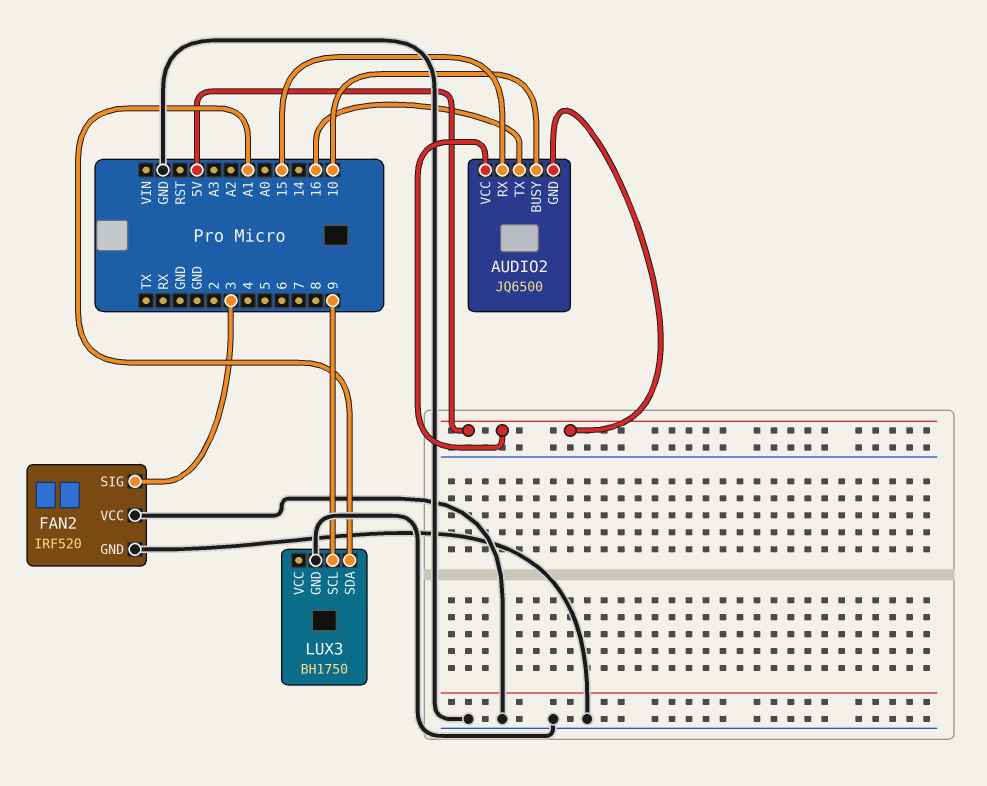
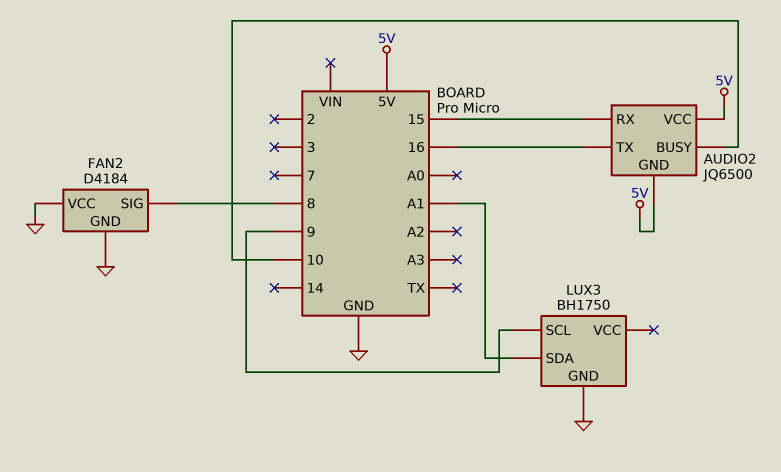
FAN2: IRF520 -> D4184
FAN2 pin SIG: 3 -> 8

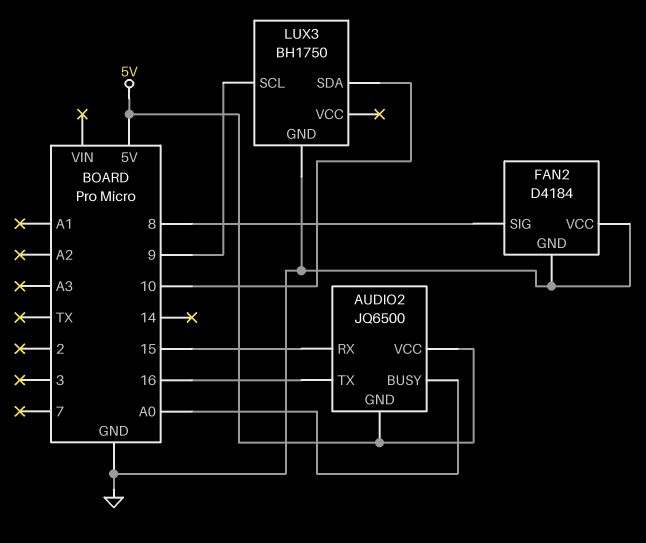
AUDIO2 pin BUSY: 10 -> A0
LUX3 pin SDA: A1 -> 10

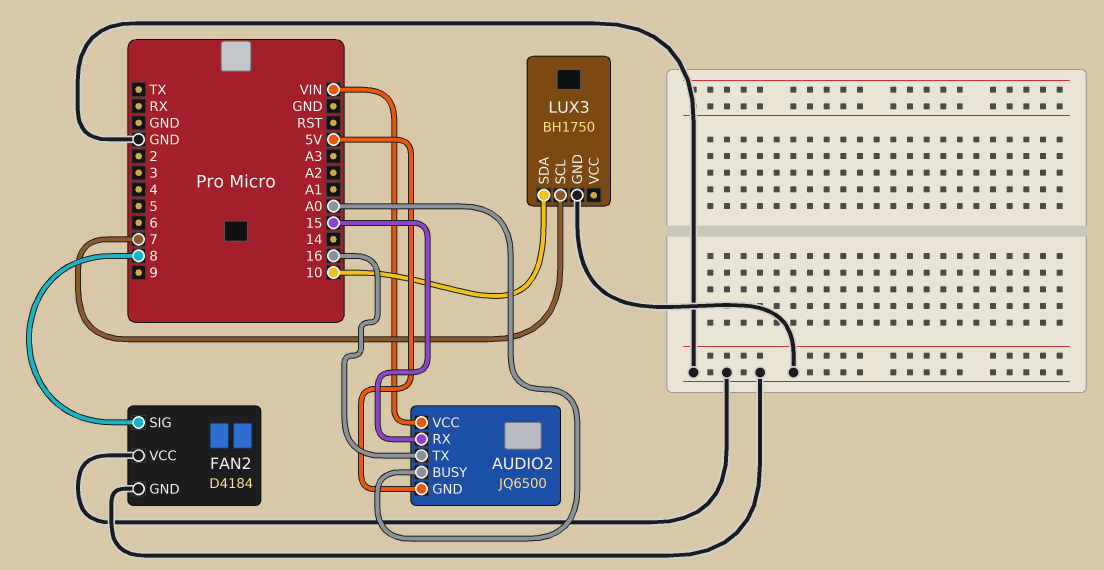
AUDIO2 pin VCC: 5V -> VIN
LUX3 pin SCL: 9 -> 7

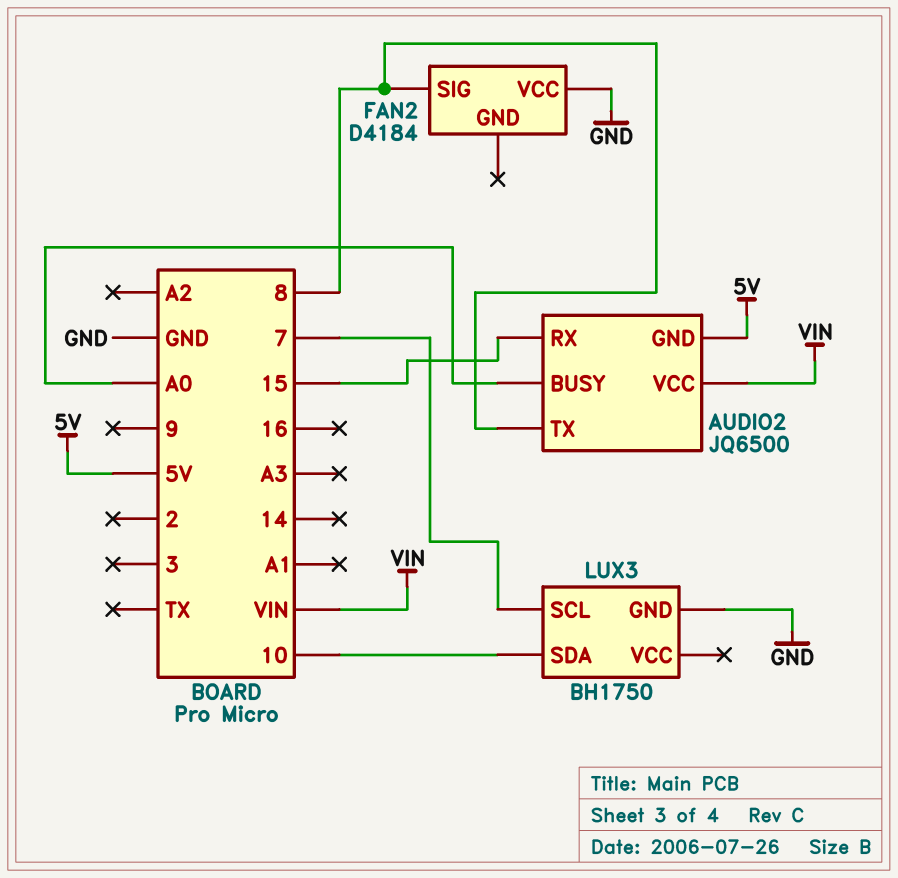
AUDIO2 pin TX: 16 -> 8
FAN2 pin GND: GND -> none

